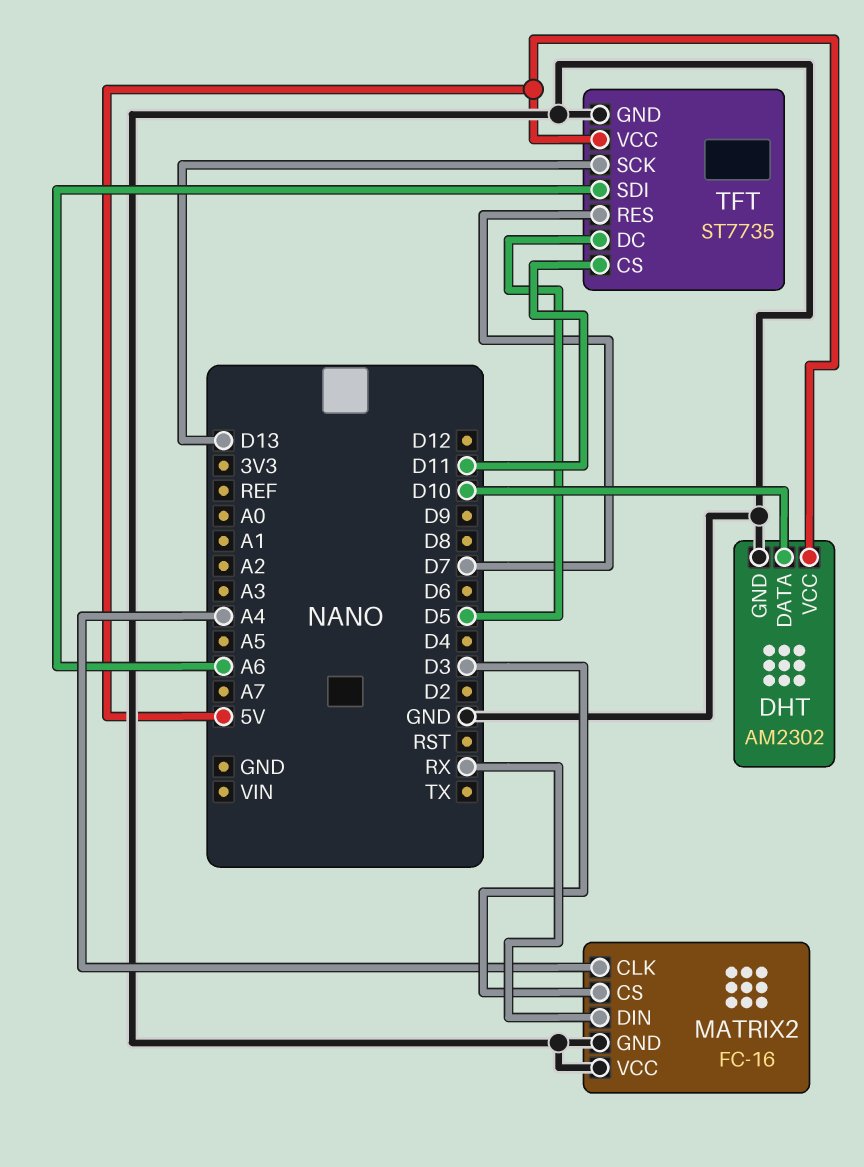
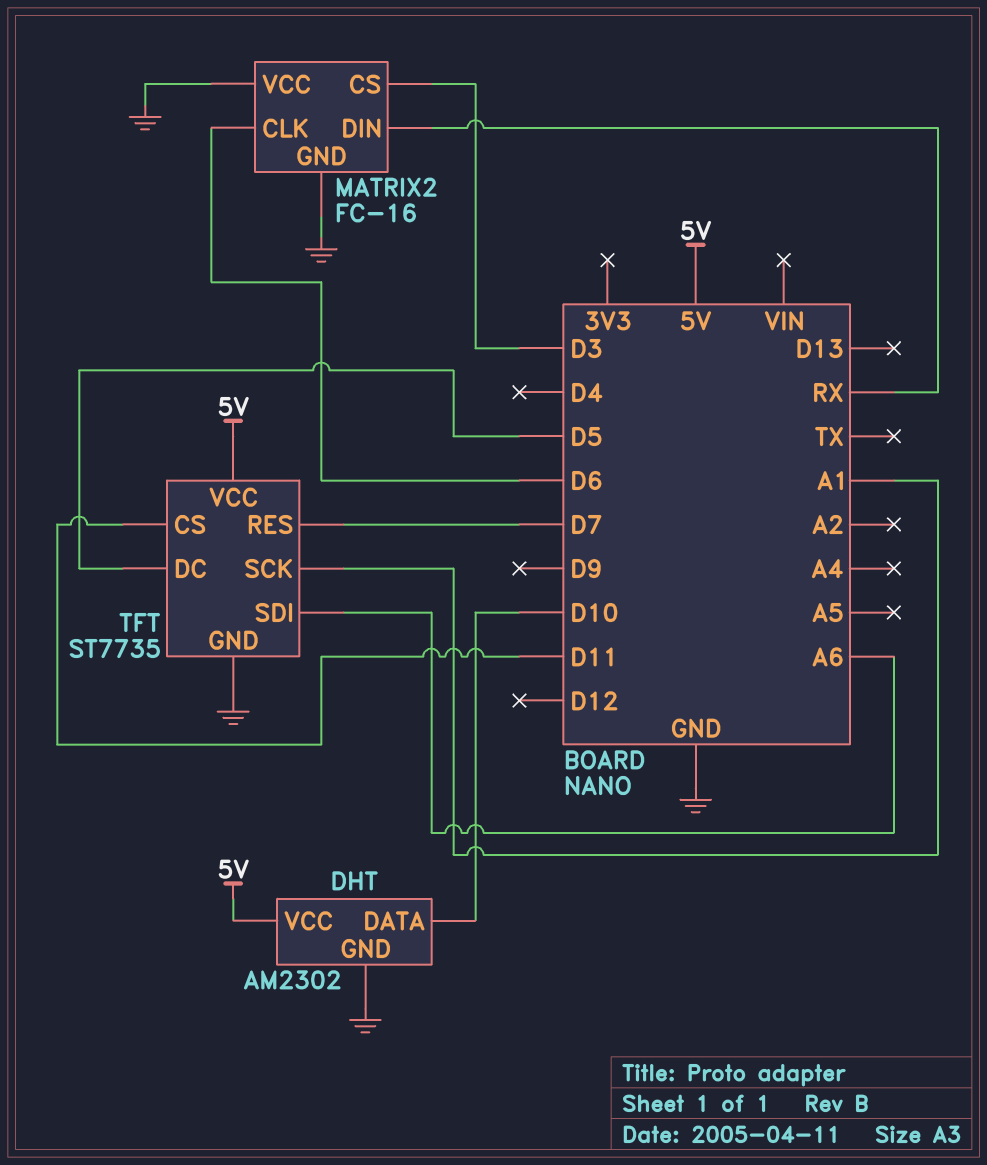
MATRIX2 pin CLK: A4 -> D6
TFT pin SCK: D13 -> A1

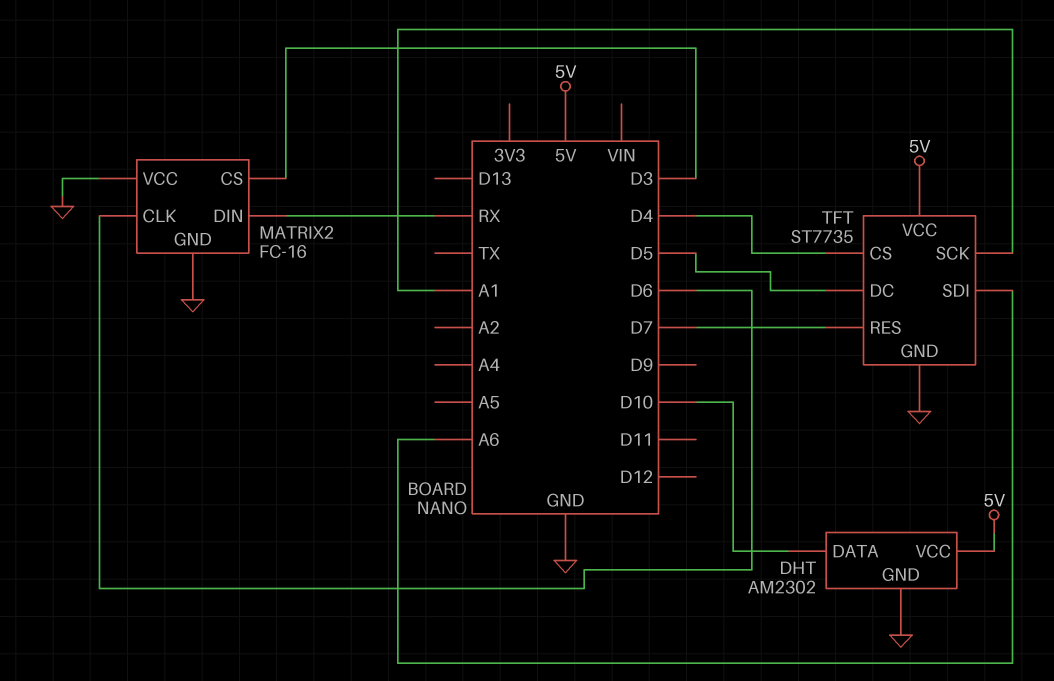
TFT pin CS: D11 -> D4

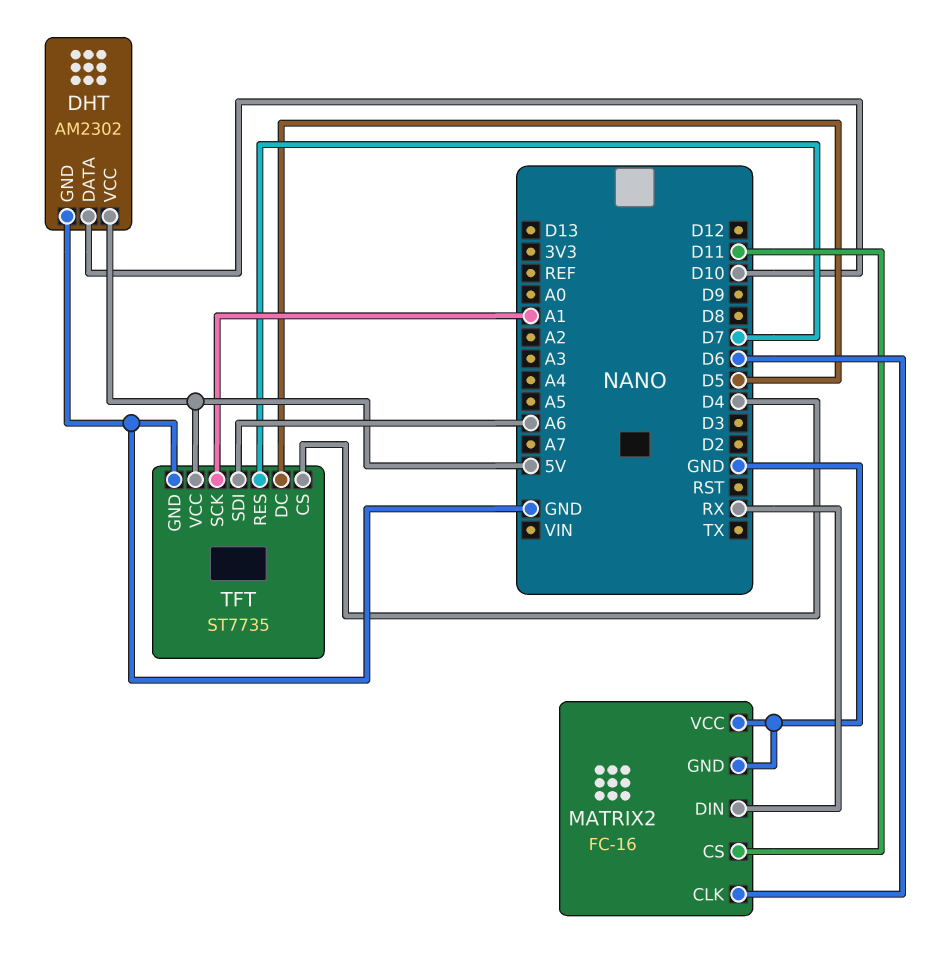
MATRIX2 pin CS: D3 -> D11

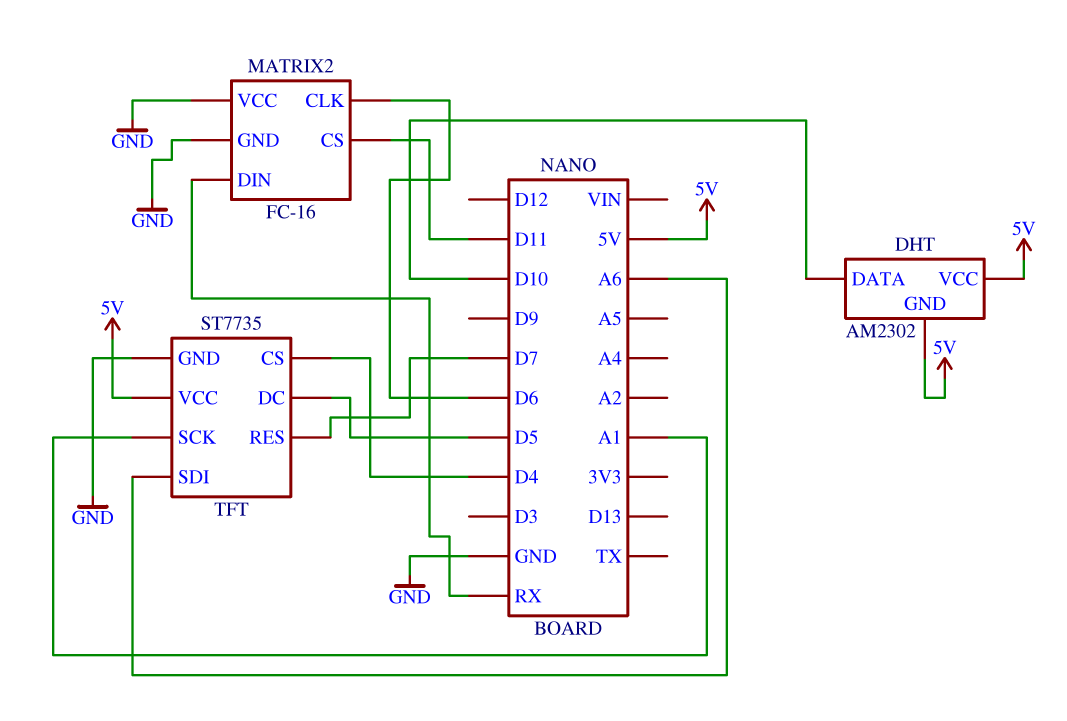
DHT pin GND: GND -> 5V

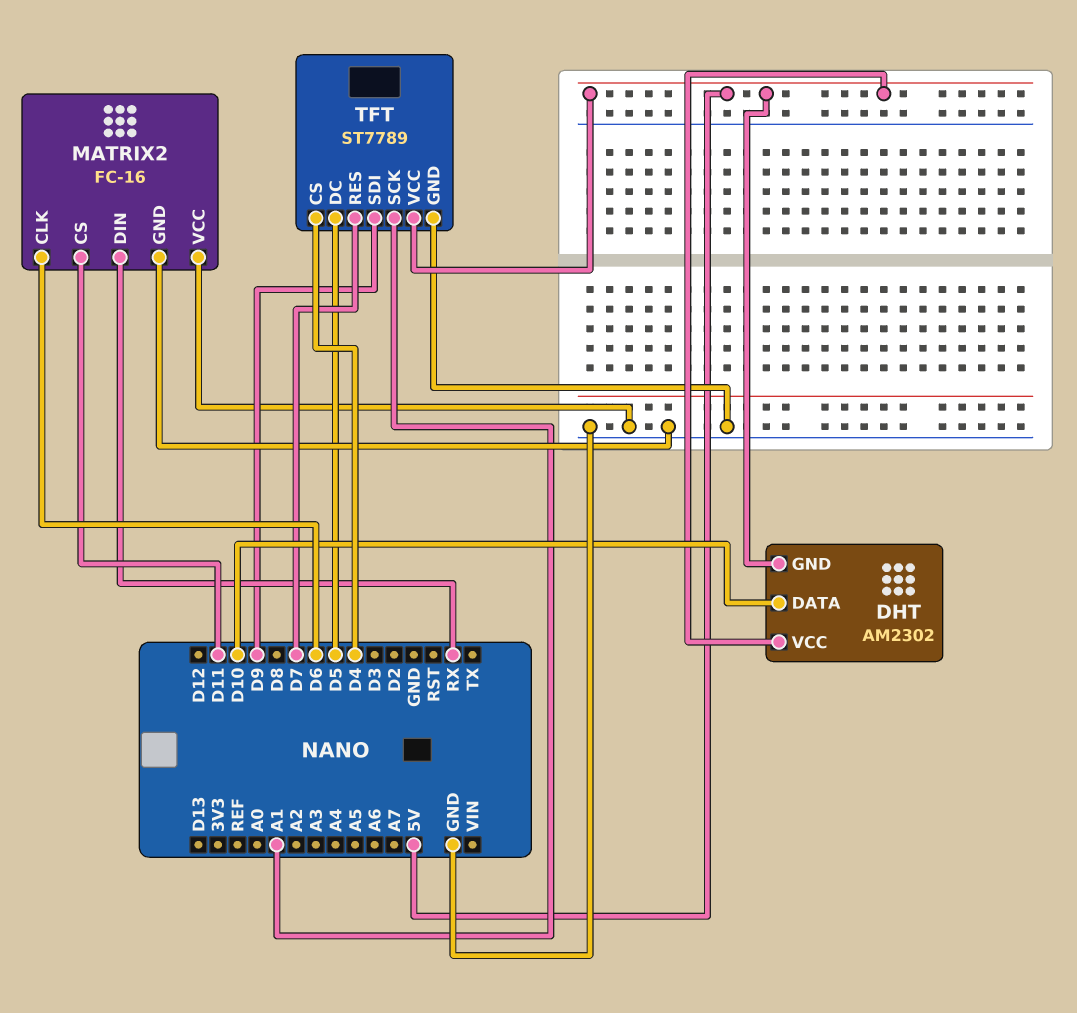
TFT: ST7735 -> ST7789
TFT pin SDI: A6 -> D9

